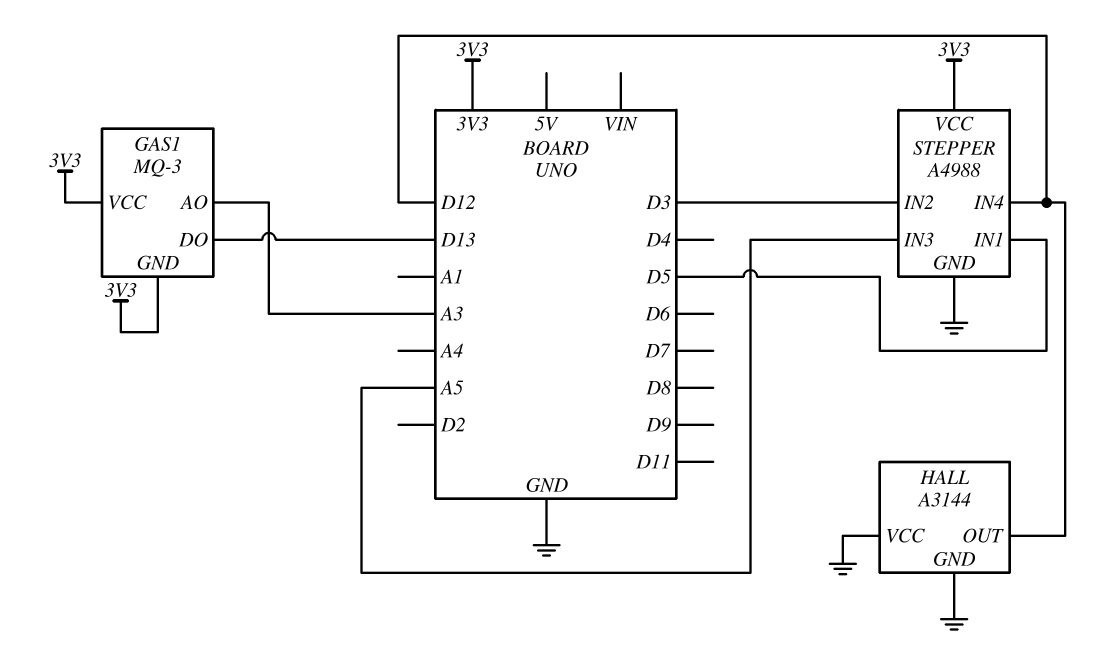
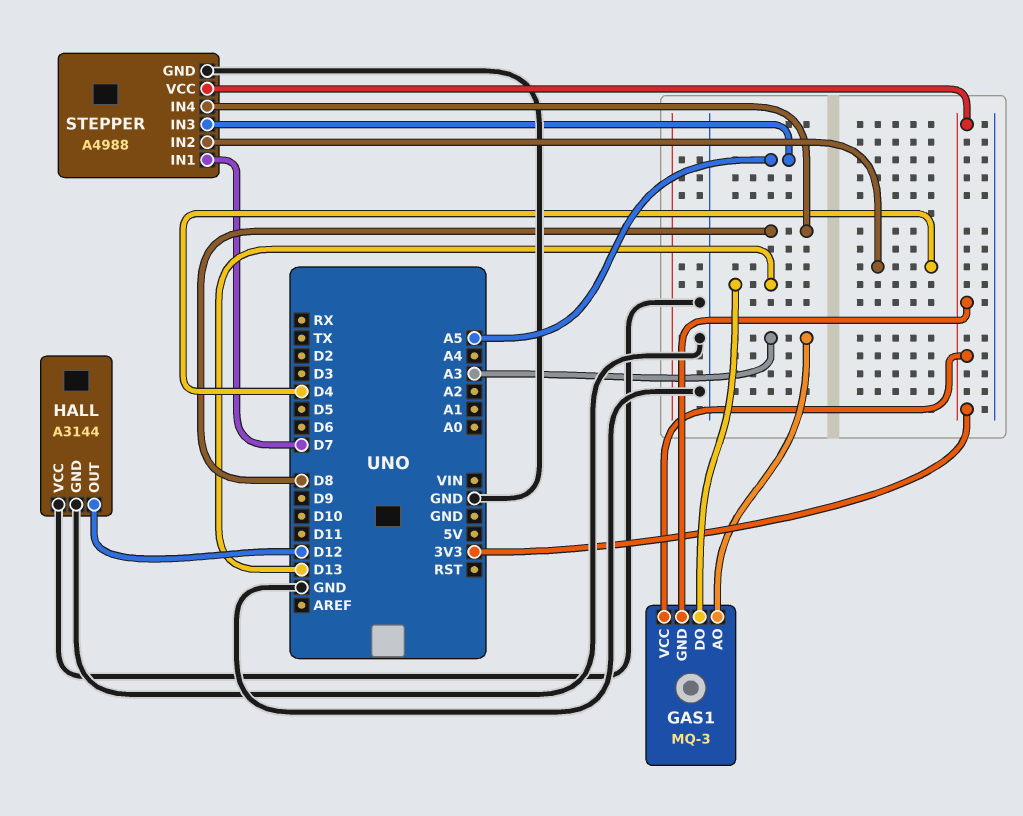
STEPPER pin IN1: D5 -> D7
STEPPER pin IN2: D3 -> D4
STEPPER pin IN4: D12 -> D8

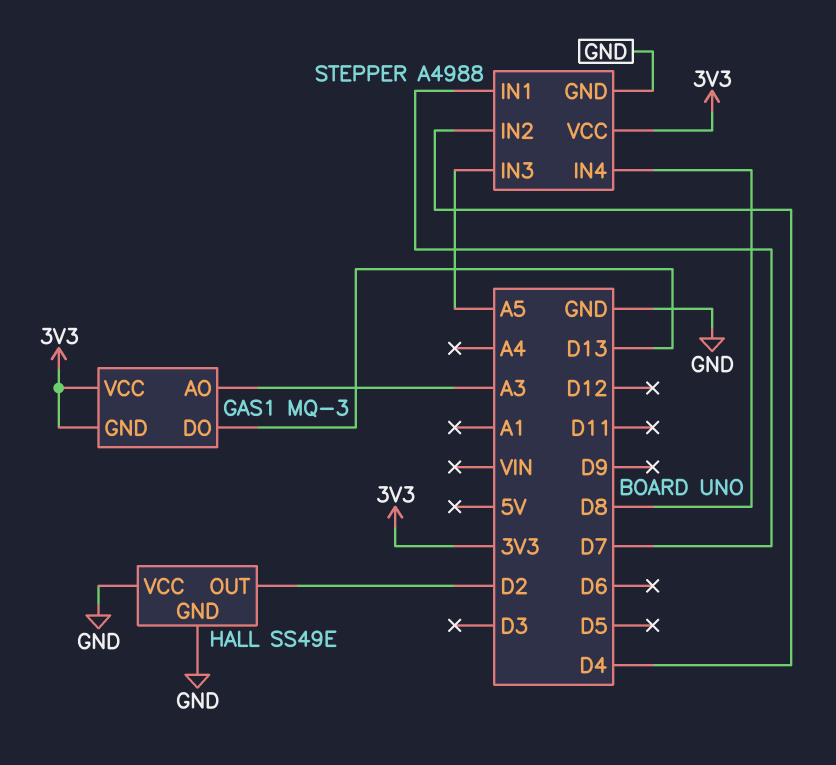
HALL: A3144 -> SS49E
HALL pin OUT: D12 -> D2

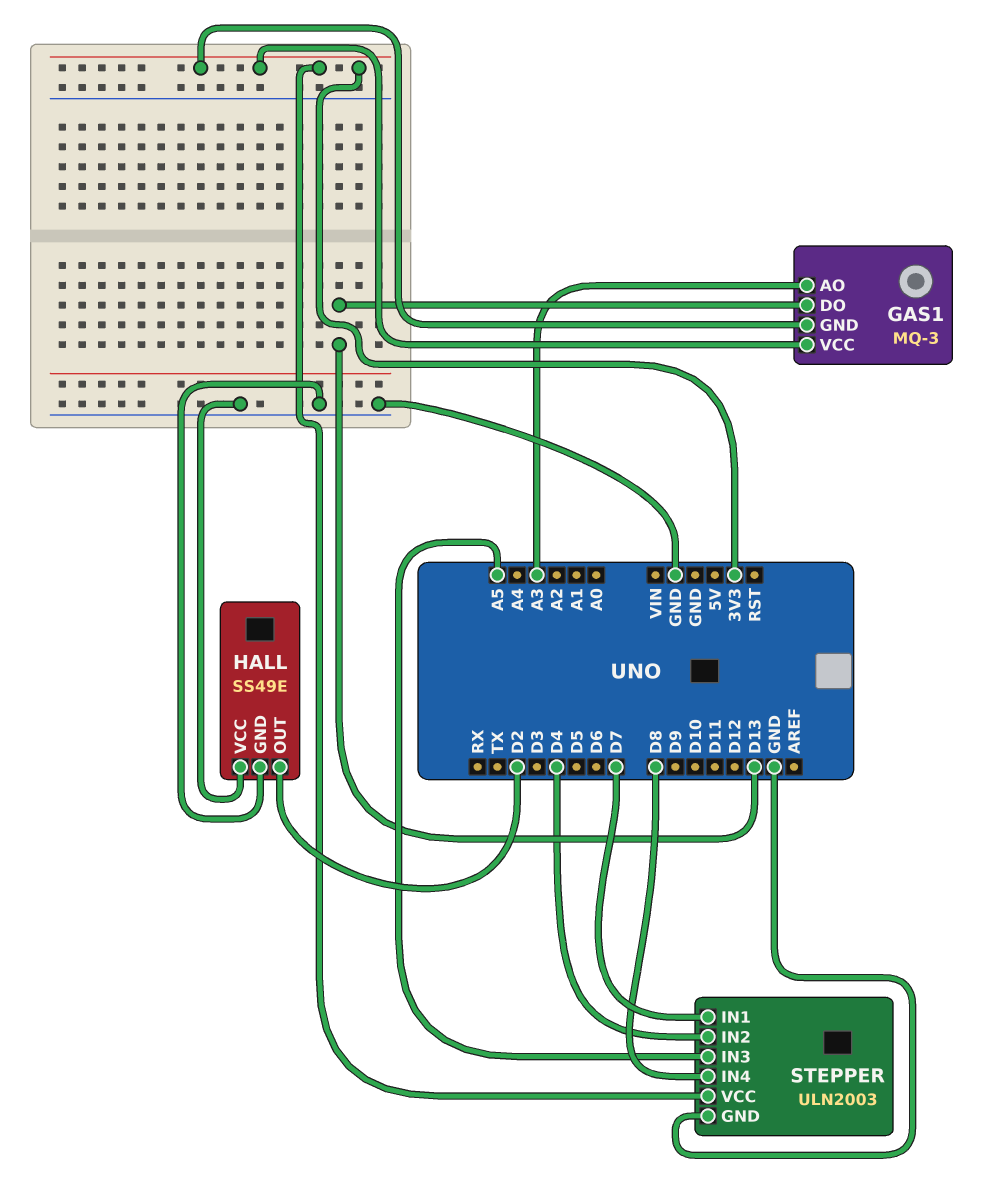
STEPPER: A4988 -> ULN2003

